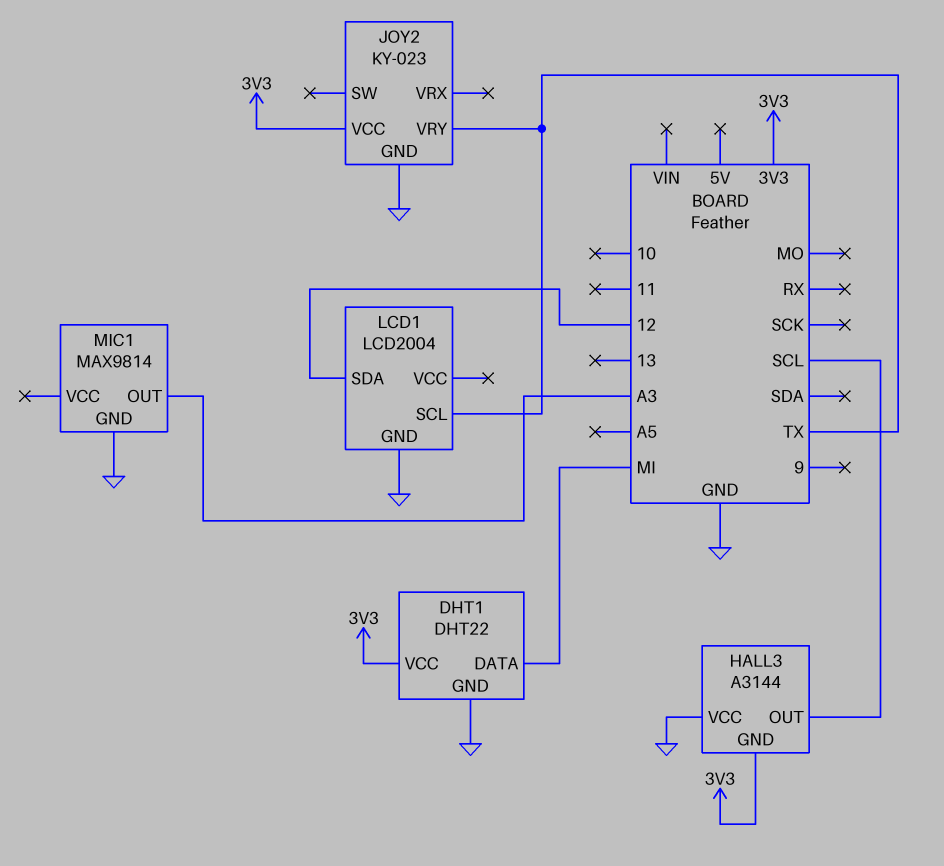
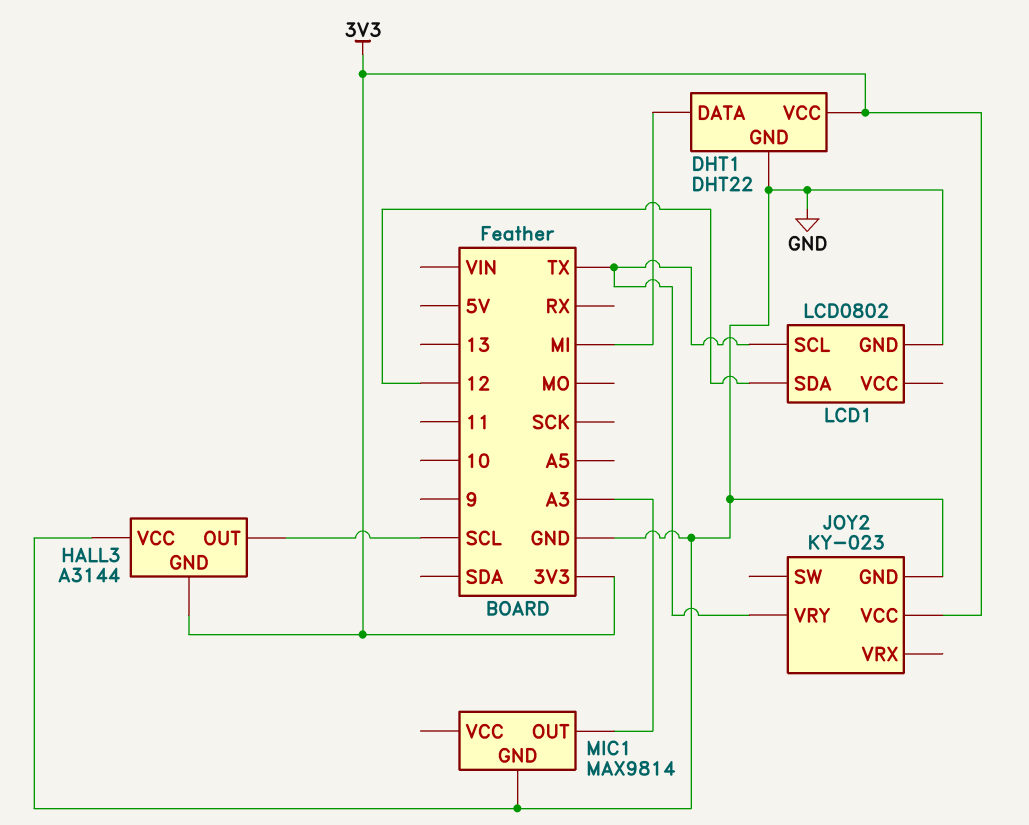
LCD1: LCD2004 -> LCD0802

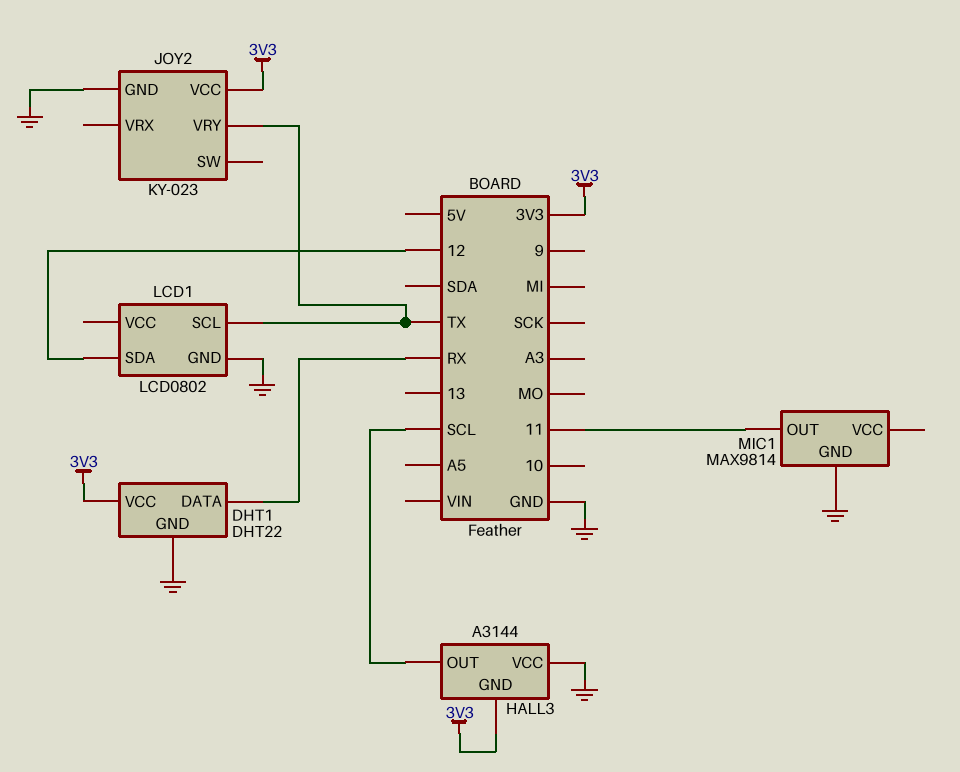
DHT1 pin DATA: MI -> RX
MIC1 pin OUT: A3 -> 11

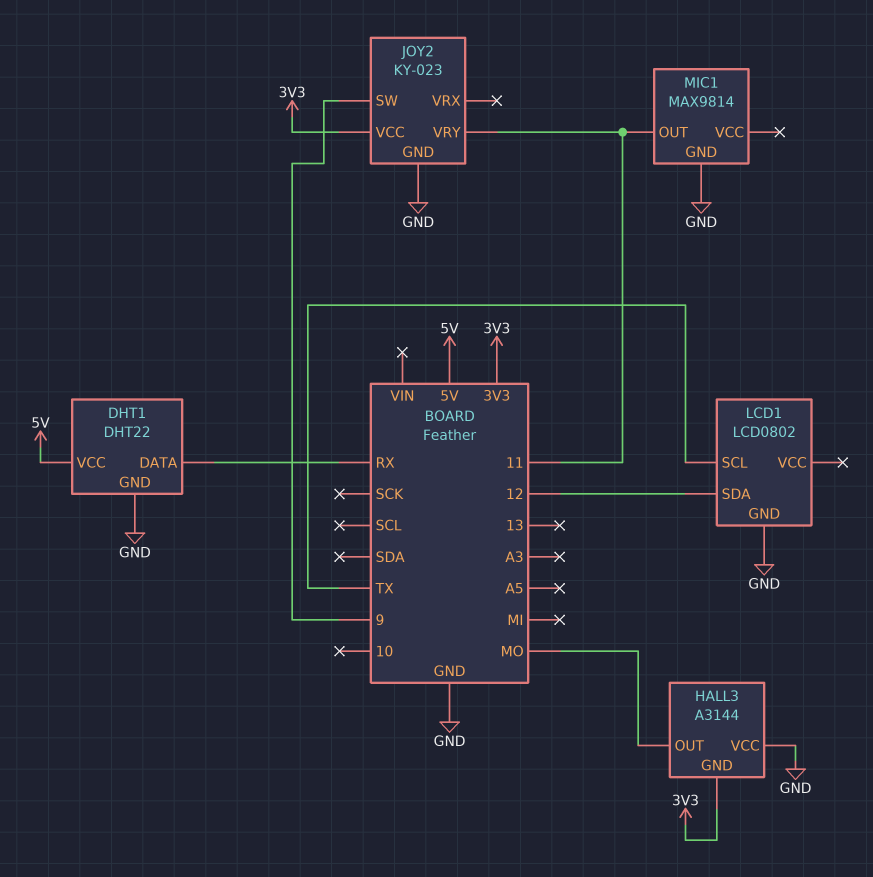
DHT1 pin VCC: 3V3 -> 5V
HALL3 pin OUT: SCL -> MO
JOY2 pin SW: none -> 9
JOY2 pin VRY: TX -> 11

